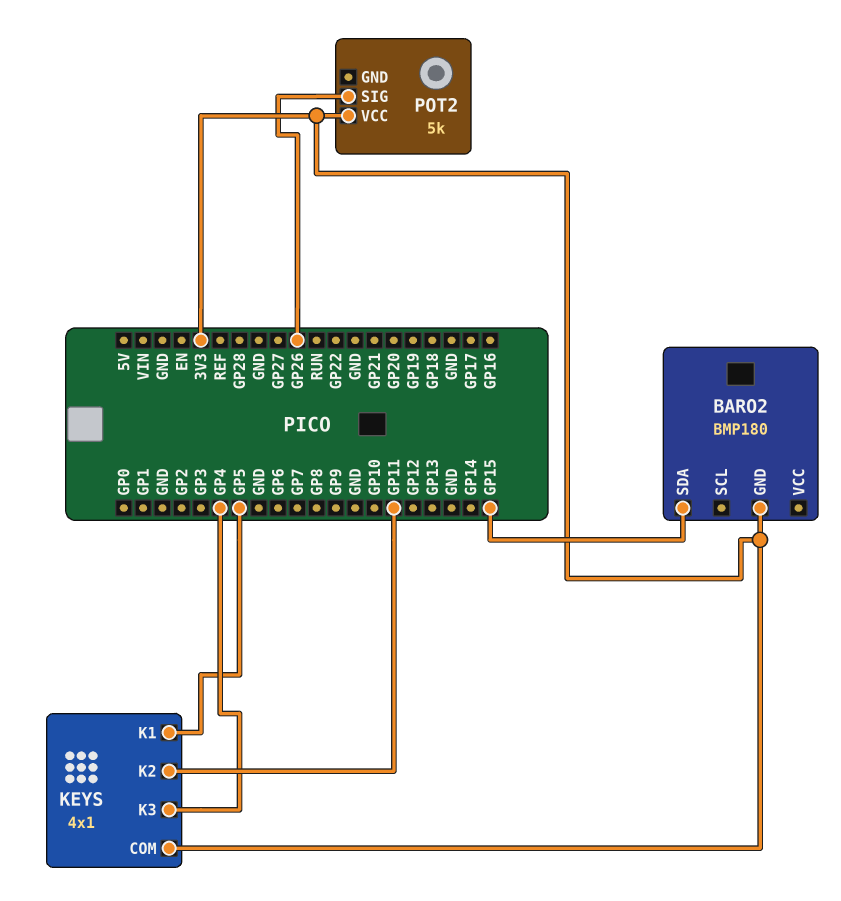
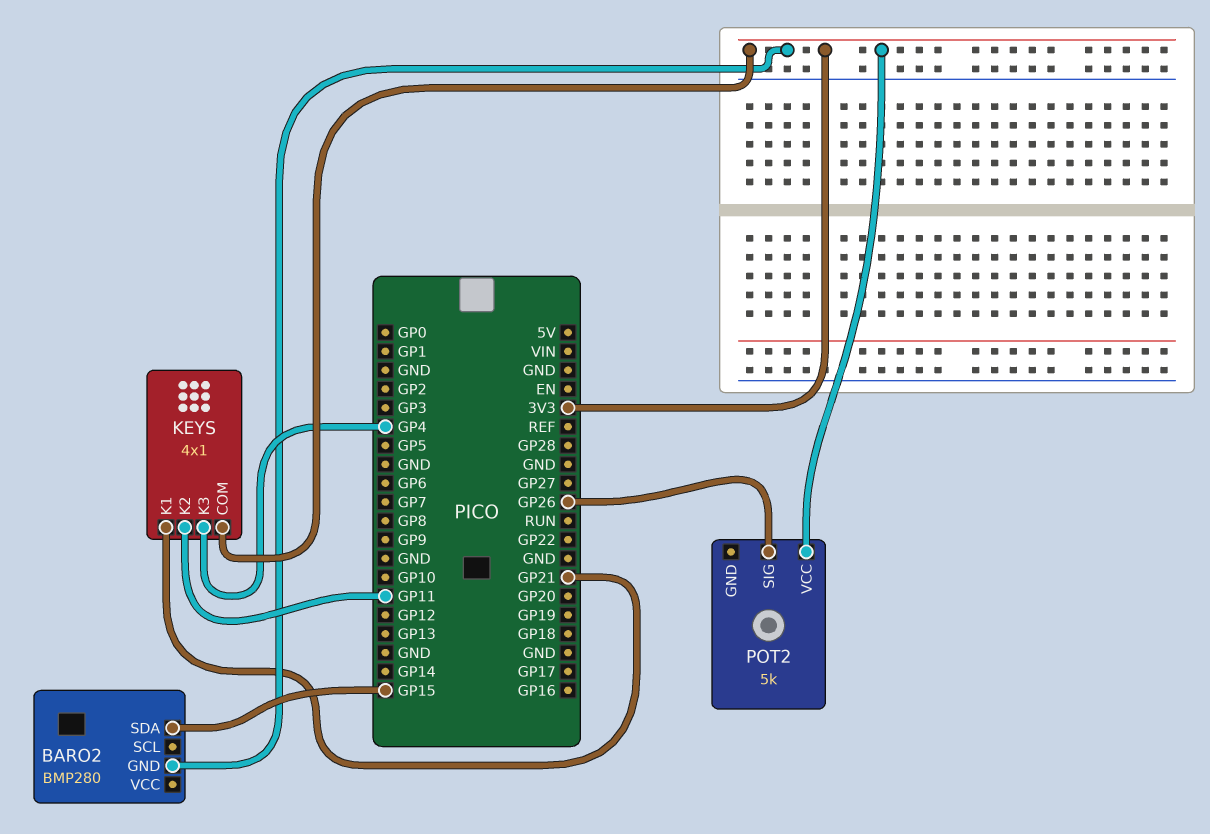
BARO2: BMP180 -> BMP280
KEYS pin K1: GP5 -> GP21

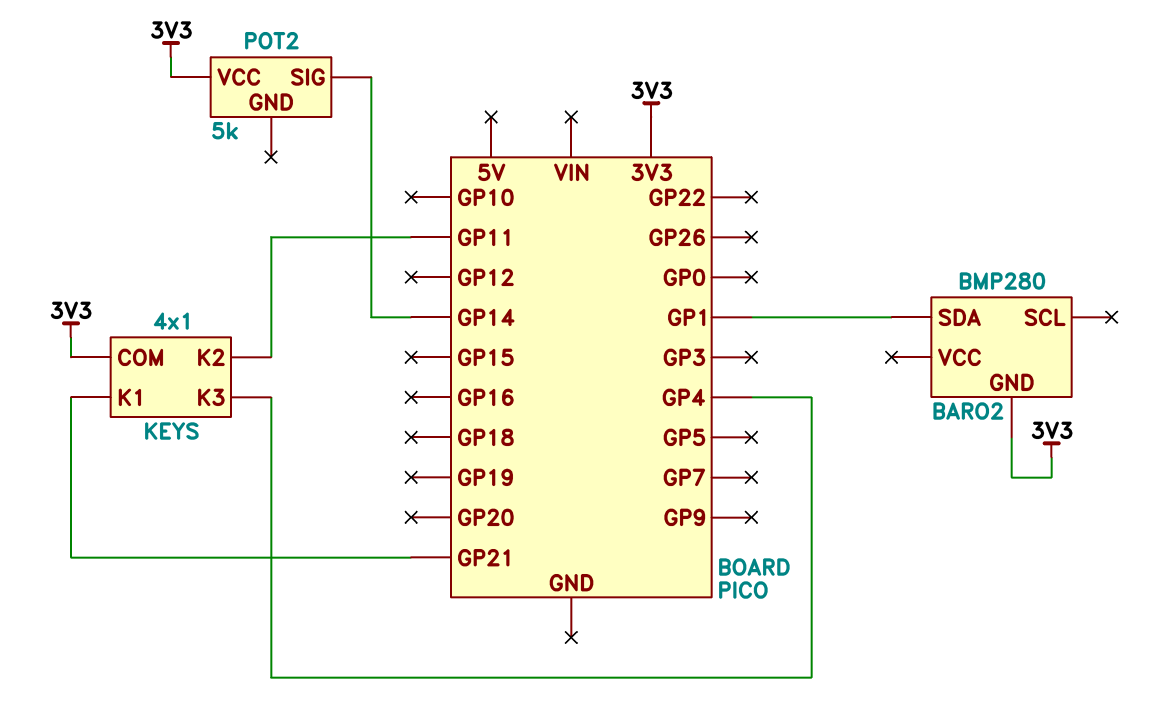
BARO2 pin SDA: GP15 -> GP1
POT2 pin SIG: GP26 -> GP14

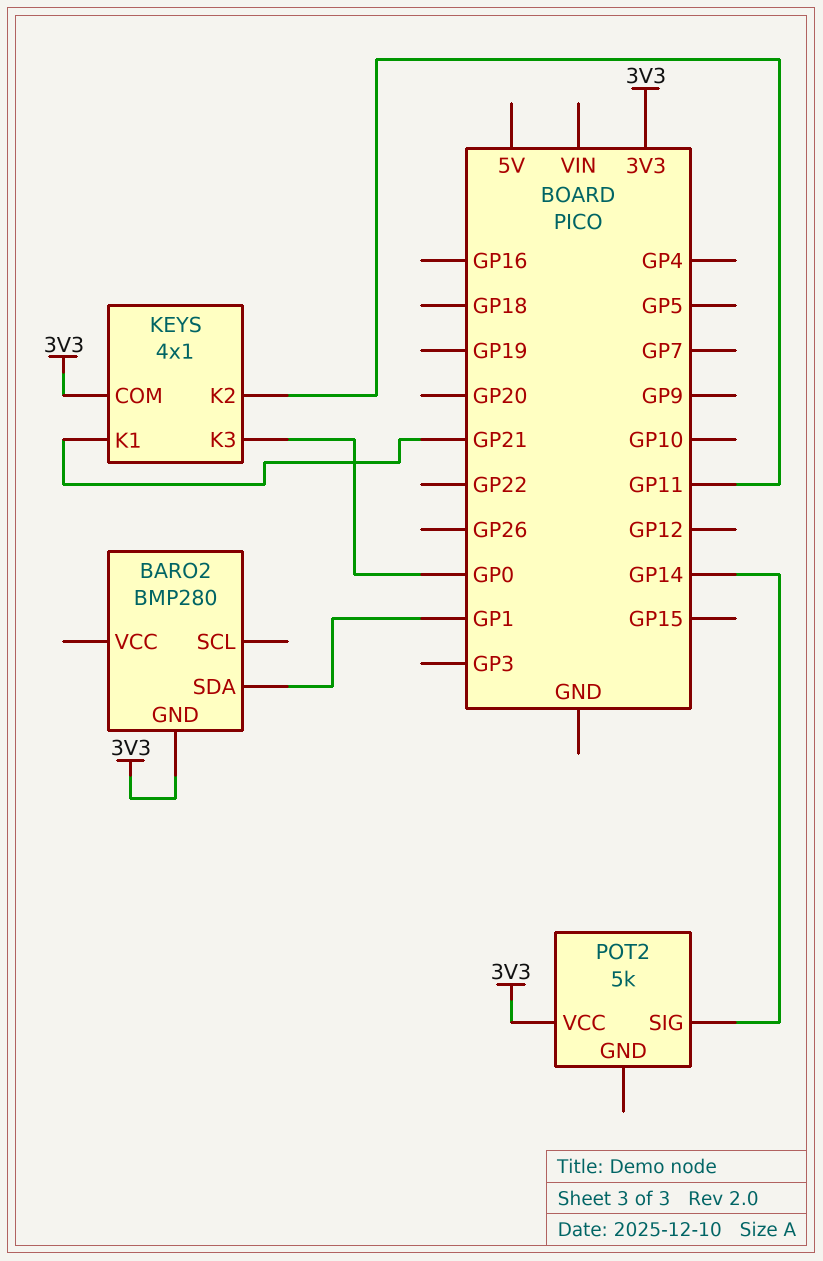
KEYS pin K3: GP4 -> GP0

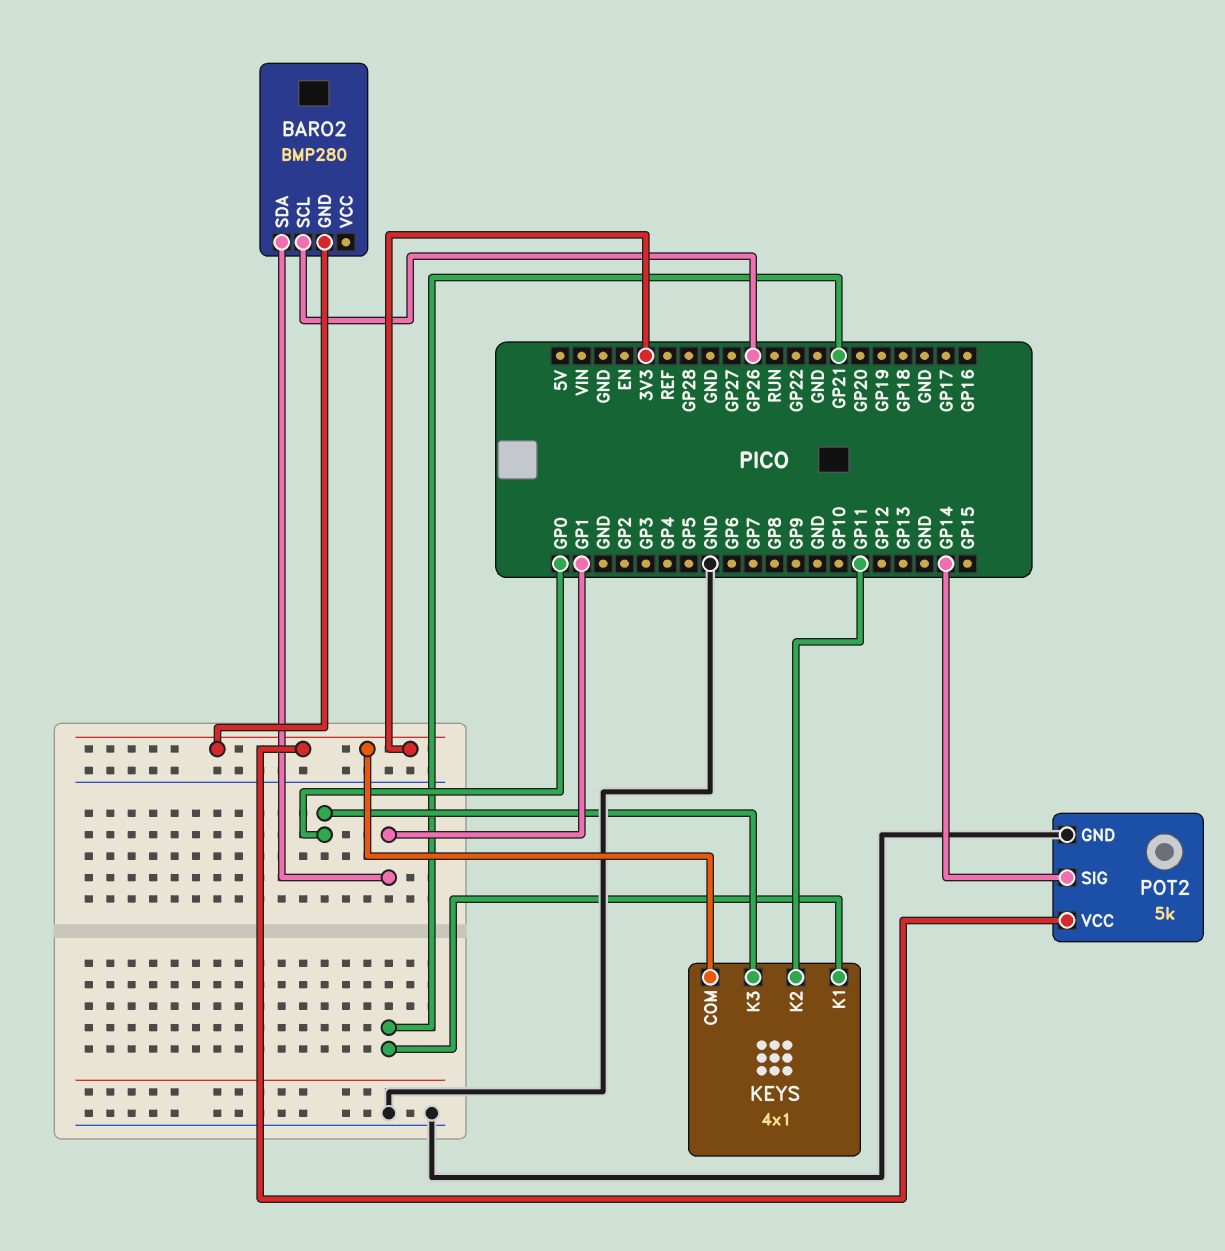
BARO2 pin SCL: none -> GP26
POT2 pin GND: none -> GND

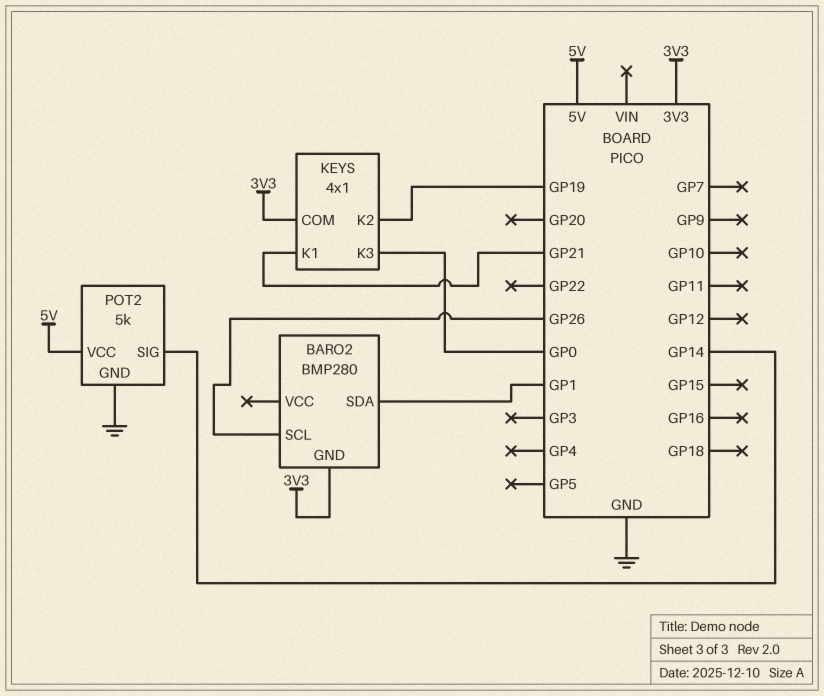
KEYS pin K2: GP11 -> GP19
POT2 pin VCC: 3V3 -> 5V

